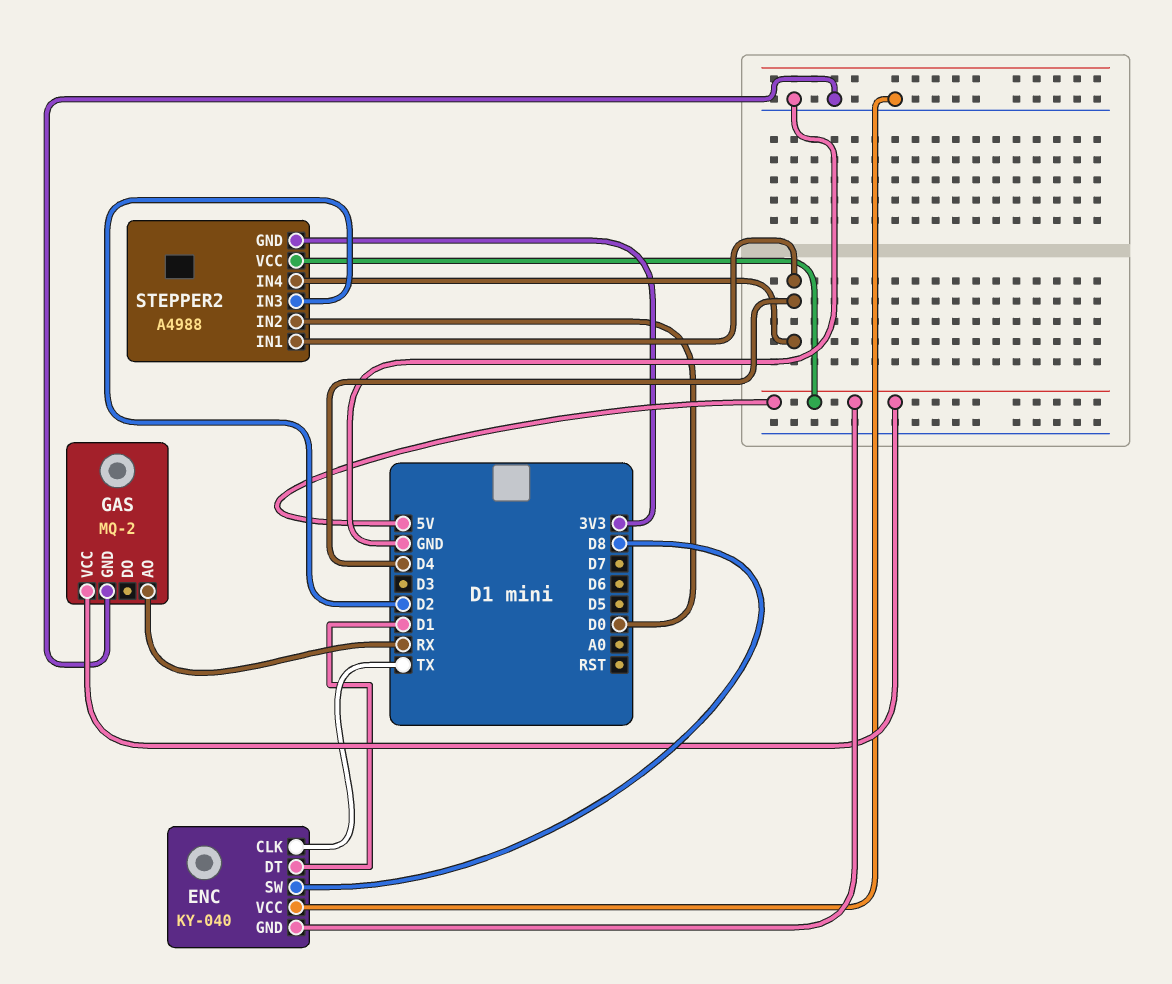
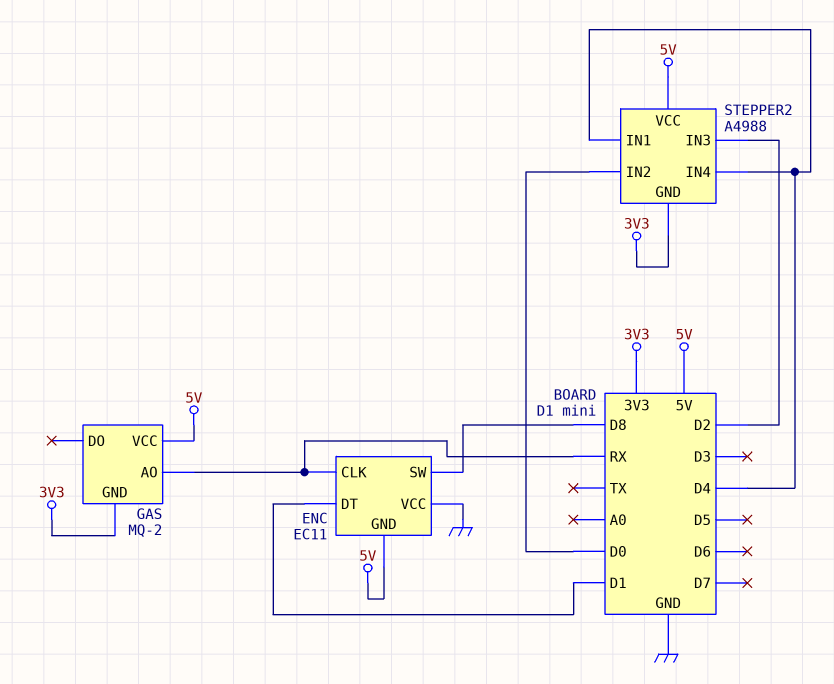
ENC: KY-040 -> EC11
ENC pin CLK: TX -> RX
GAS pin GND: GND -> 3V3

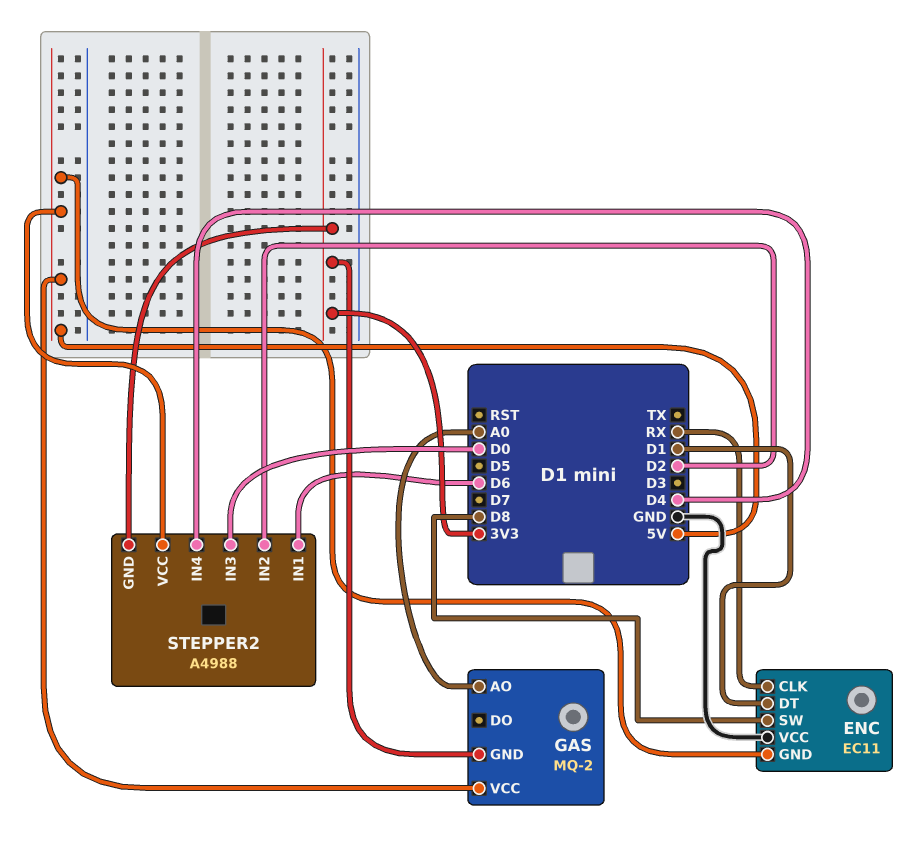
GAS pin AO: RX -> A0
STEPPER2 pin IN1: D4 -> D6
STEPPER2 pin IN2: D0 -> D2
STEPPER2 pin IN3: D2 -> D0

